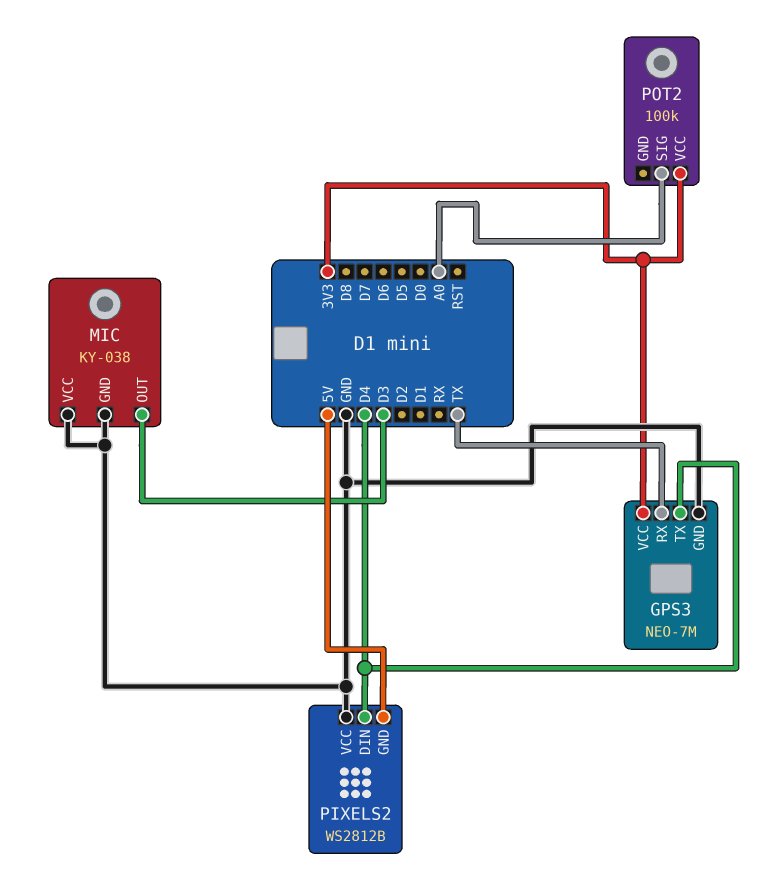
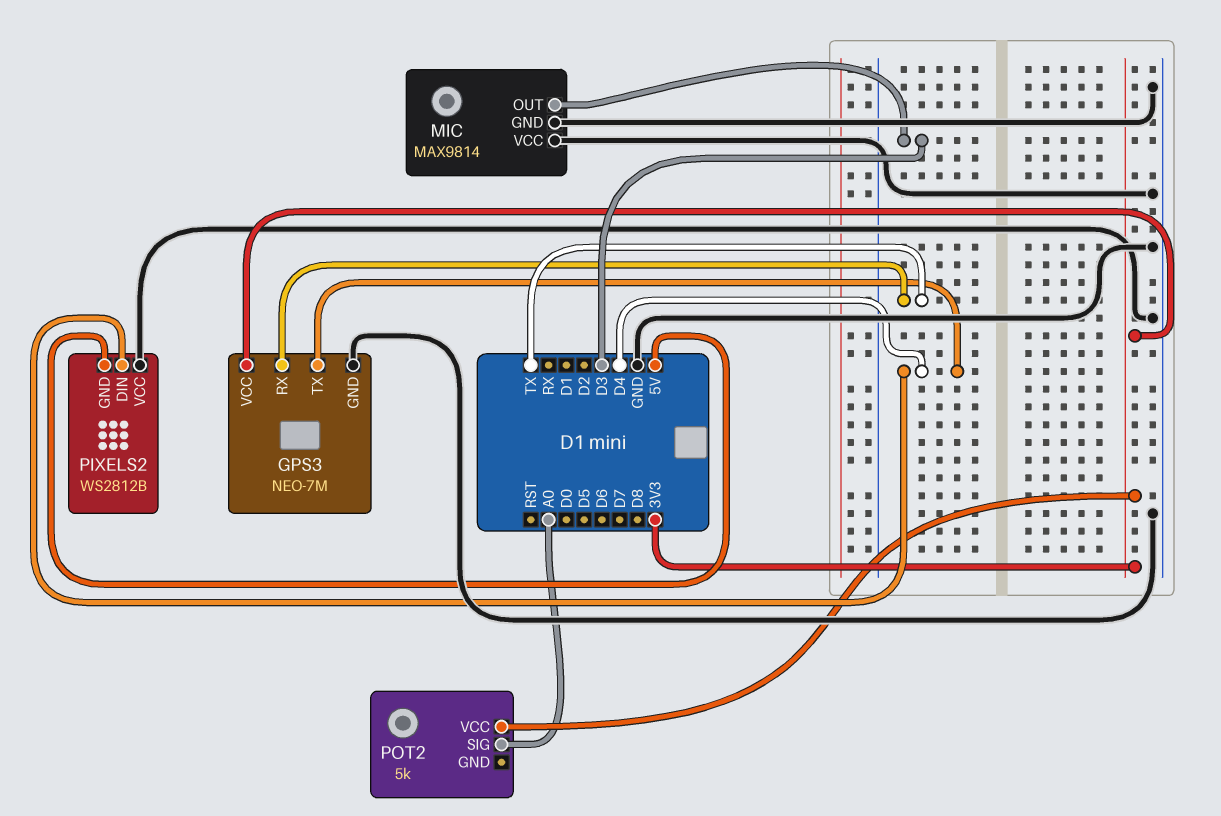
MIC: KY-038 -> MAX9814
POT2: 100k -> 5k

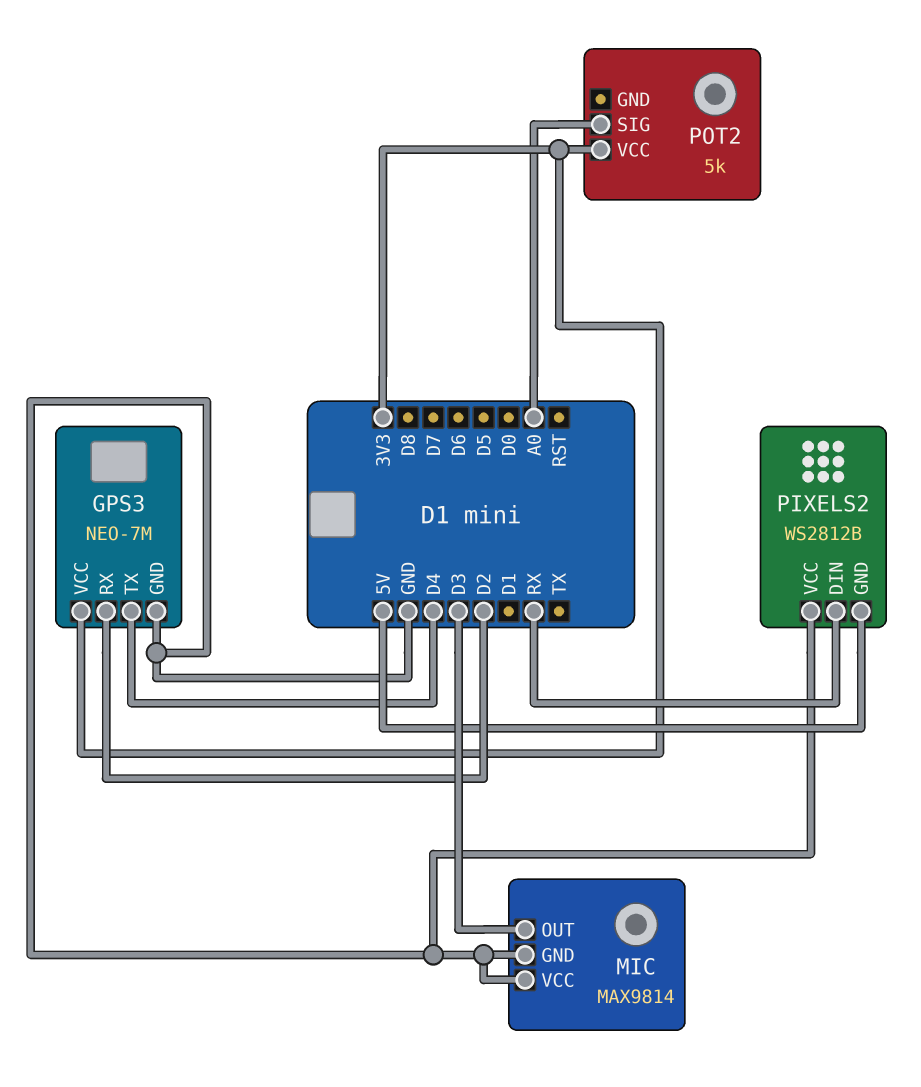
GPS3 pin RX: TX -> D2
PIXELS2 pin DIN: D4 -> RX

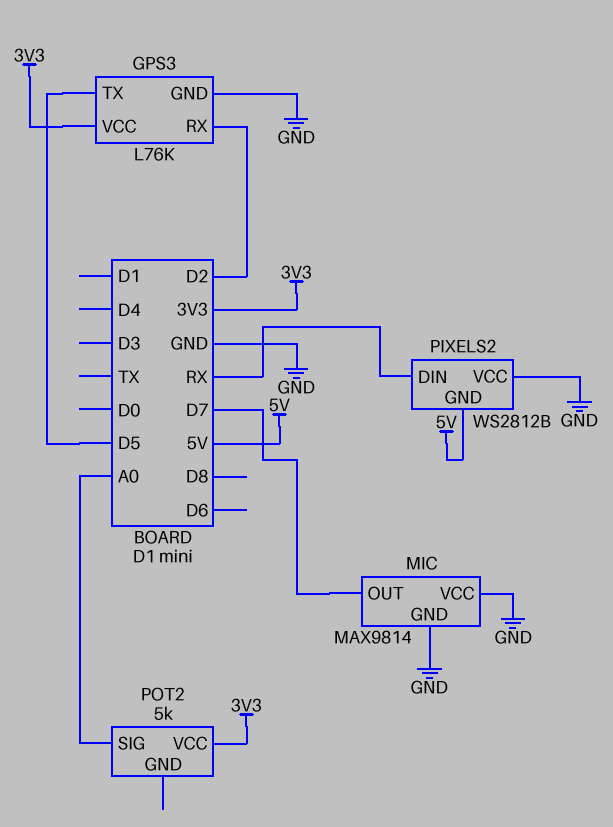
GPS3: NEO-7M -> L76K
GPS3 pin TX: D4 -> D5
MIC pin OUT: D3 -> D7

